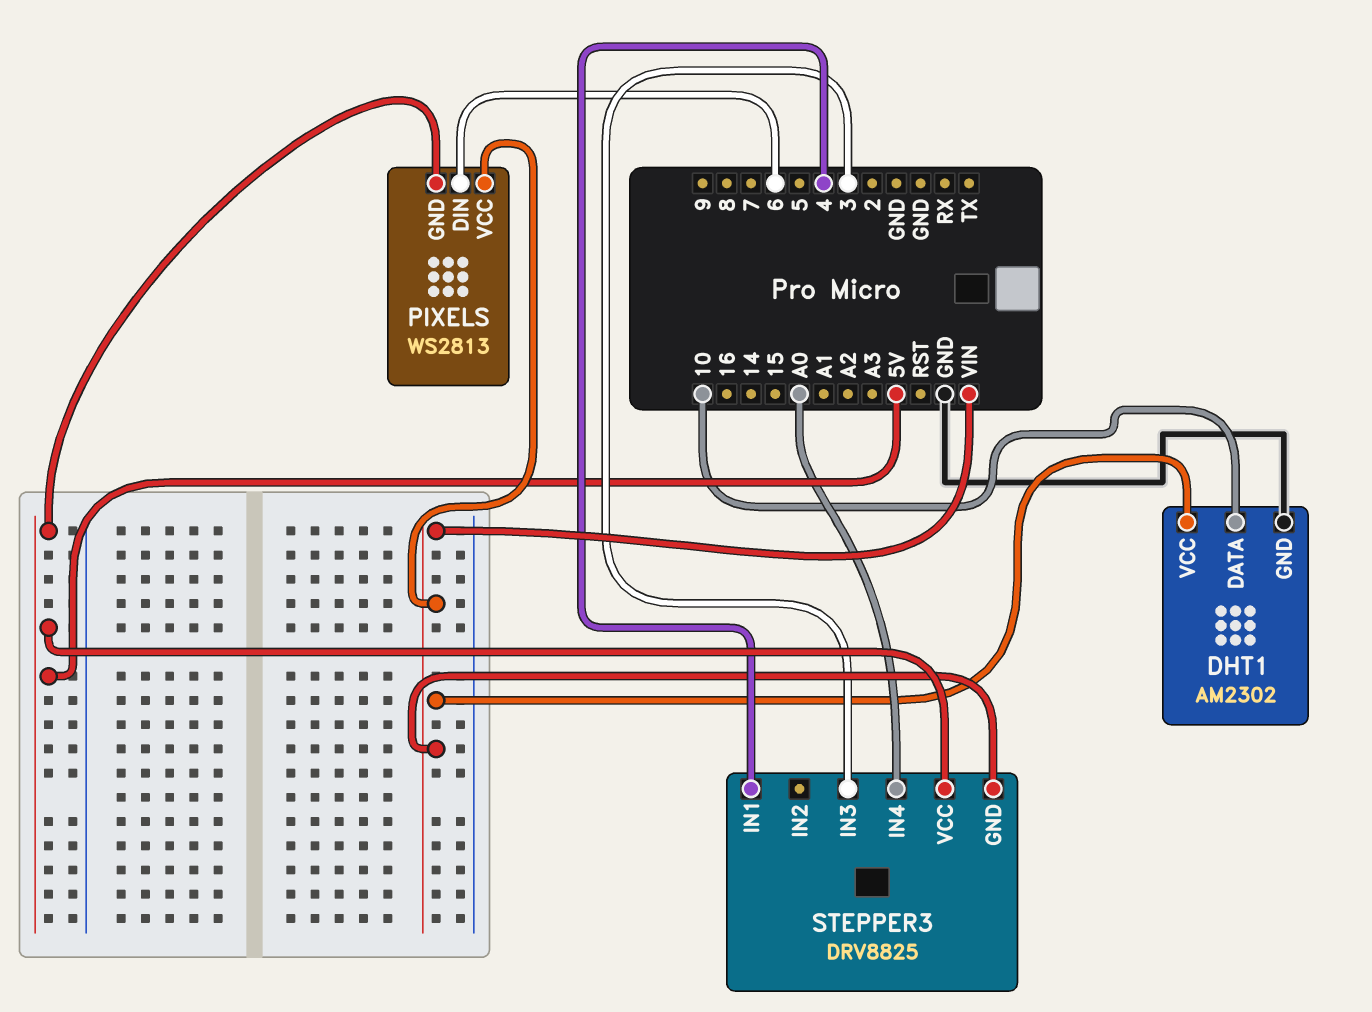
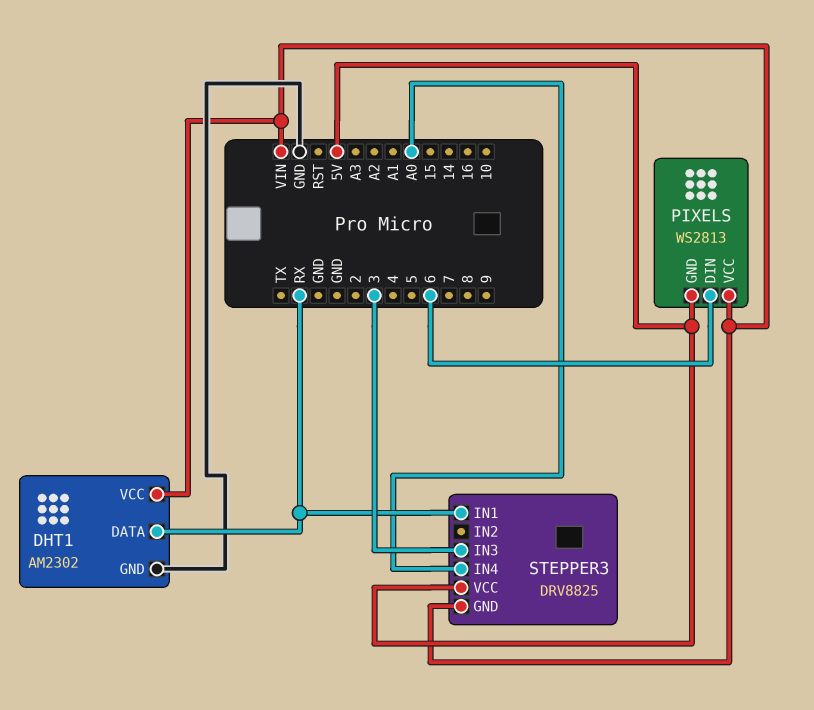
DHT1 pin DATA: 10 -> RX
STEPPER3 pin IN1: 4 -> RX

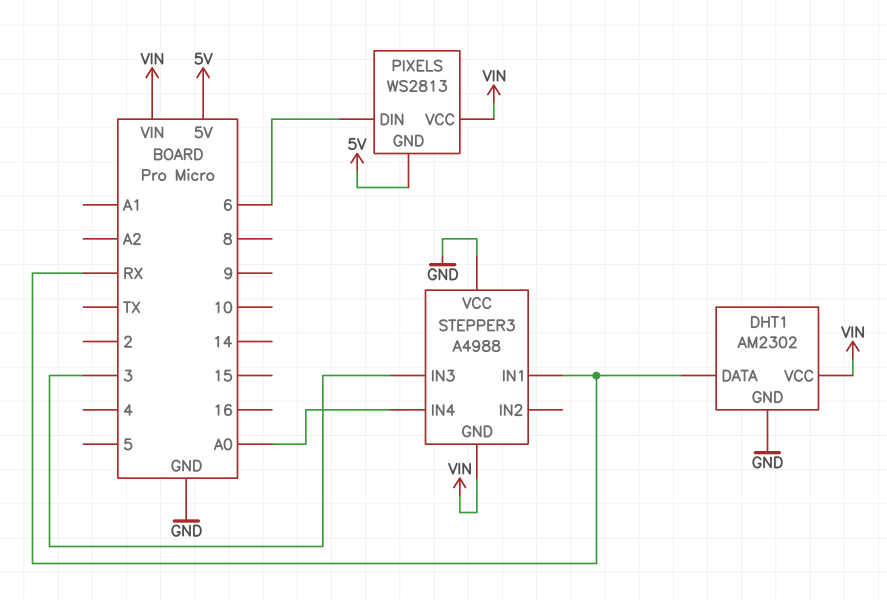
STEPPER3: DRV8825 -> A4988
STEPPER3 pin VCC: 5V -> GND

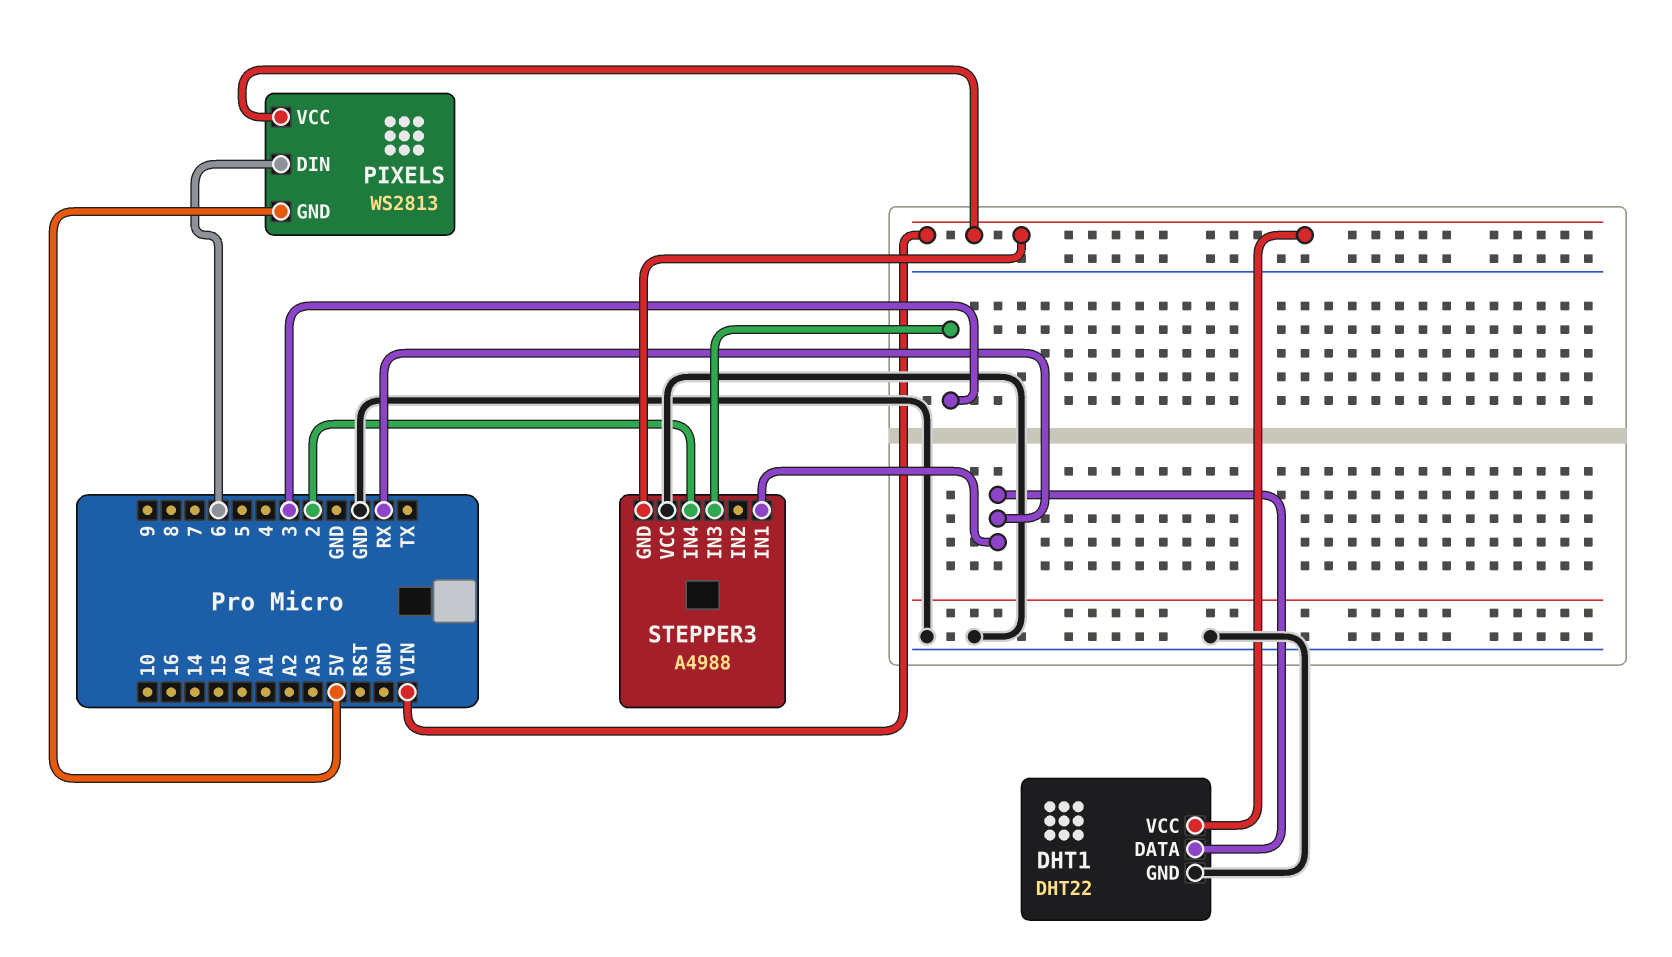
DHT1: AM2302 -> DHT22
STEPPER3 pin IN4: A0 -> 2

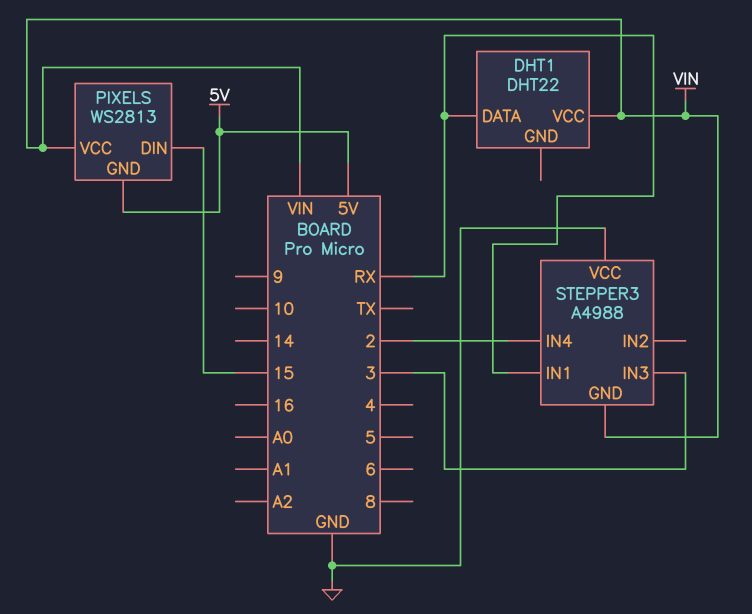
DHT1 pin GND: GND -> none
PIXELS pin DIN: 6 -> 15

